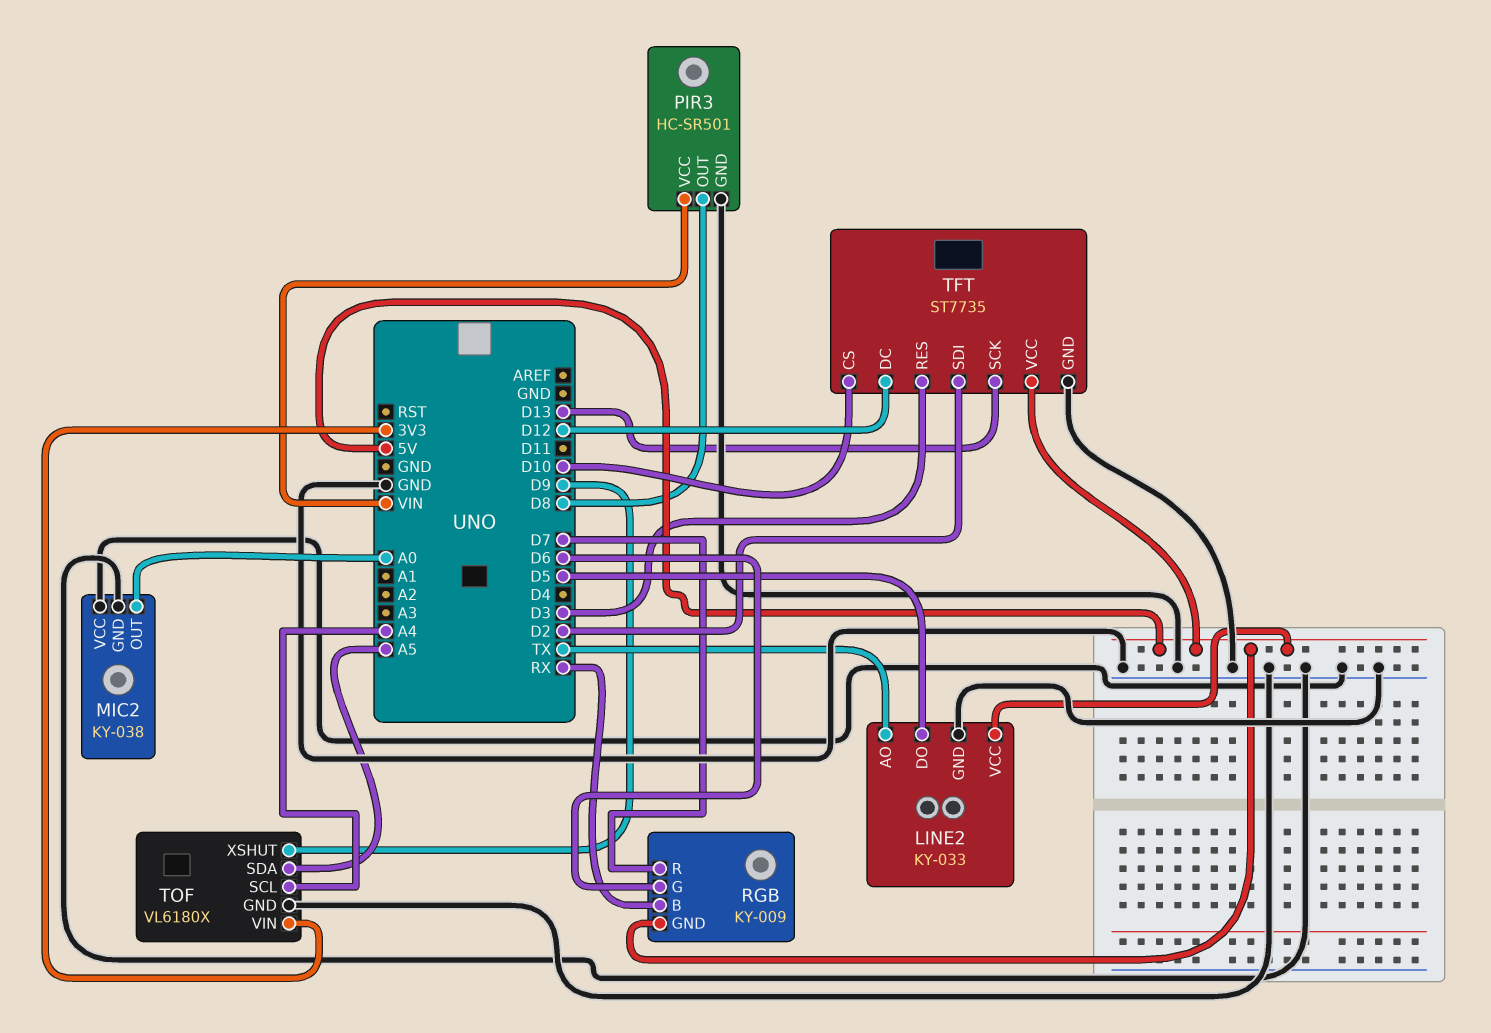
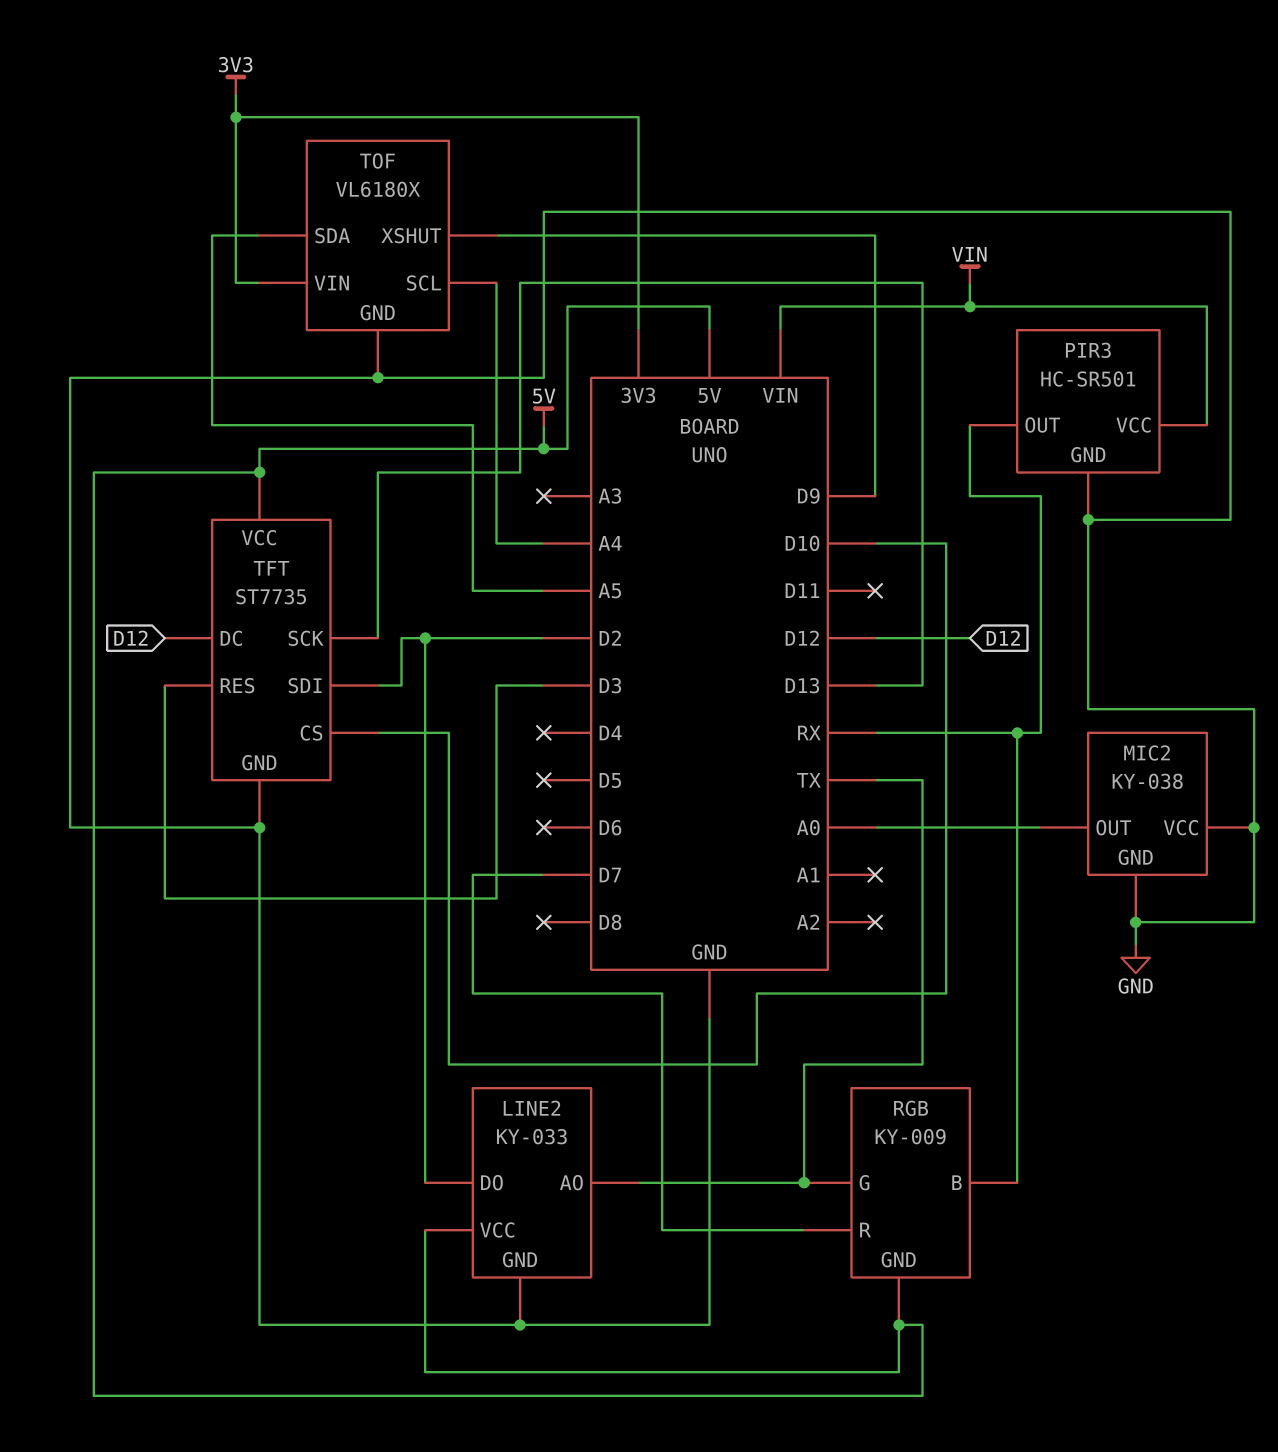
LINE2 pin DO: D5 -> D2
PIR3 pin OUT: D8 -> RX
RGB pin G: D6 -> TX

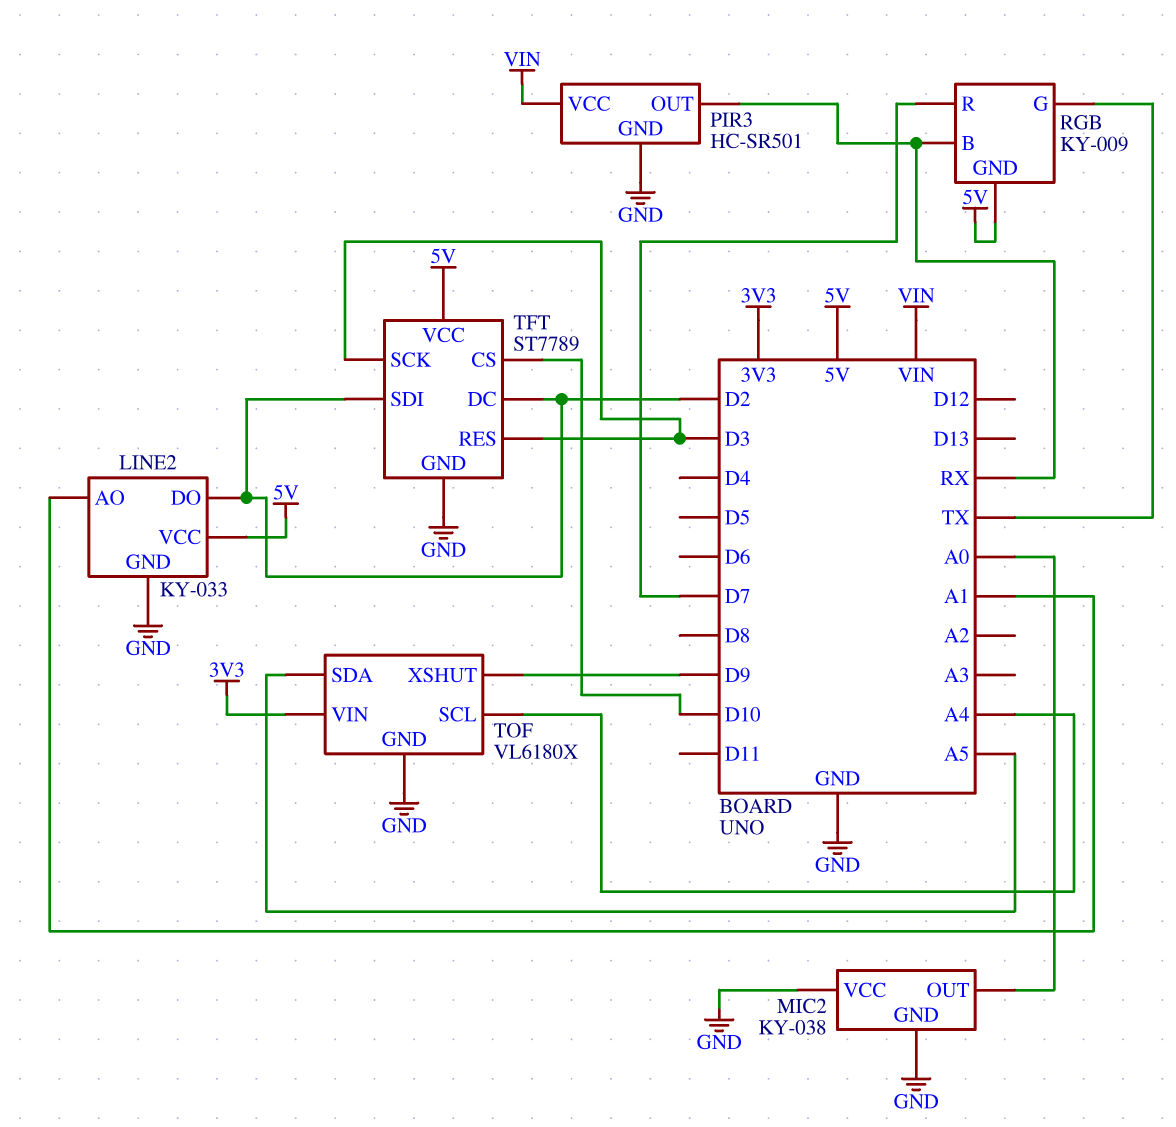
LINE2 pin AO: TX -> A1
TFT: ST7735 -> ST7789
TFT pin DC: D12 -> D2
TFT pin SCK: D13 -> D3

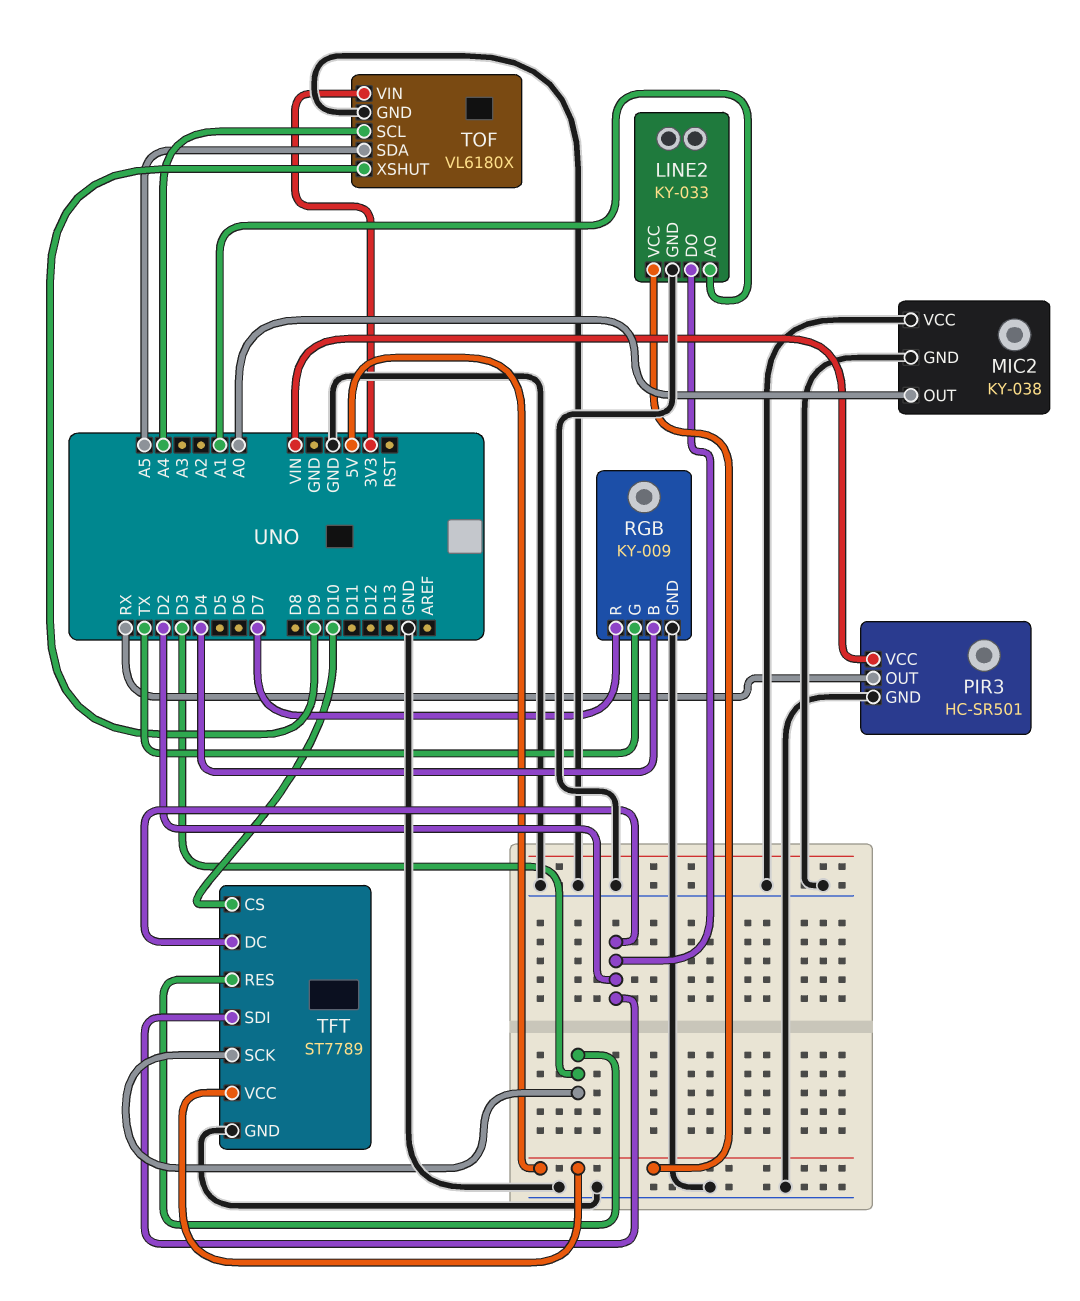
RGB pin B: RX -> D4
RGB pin GND: 5V -> GND

